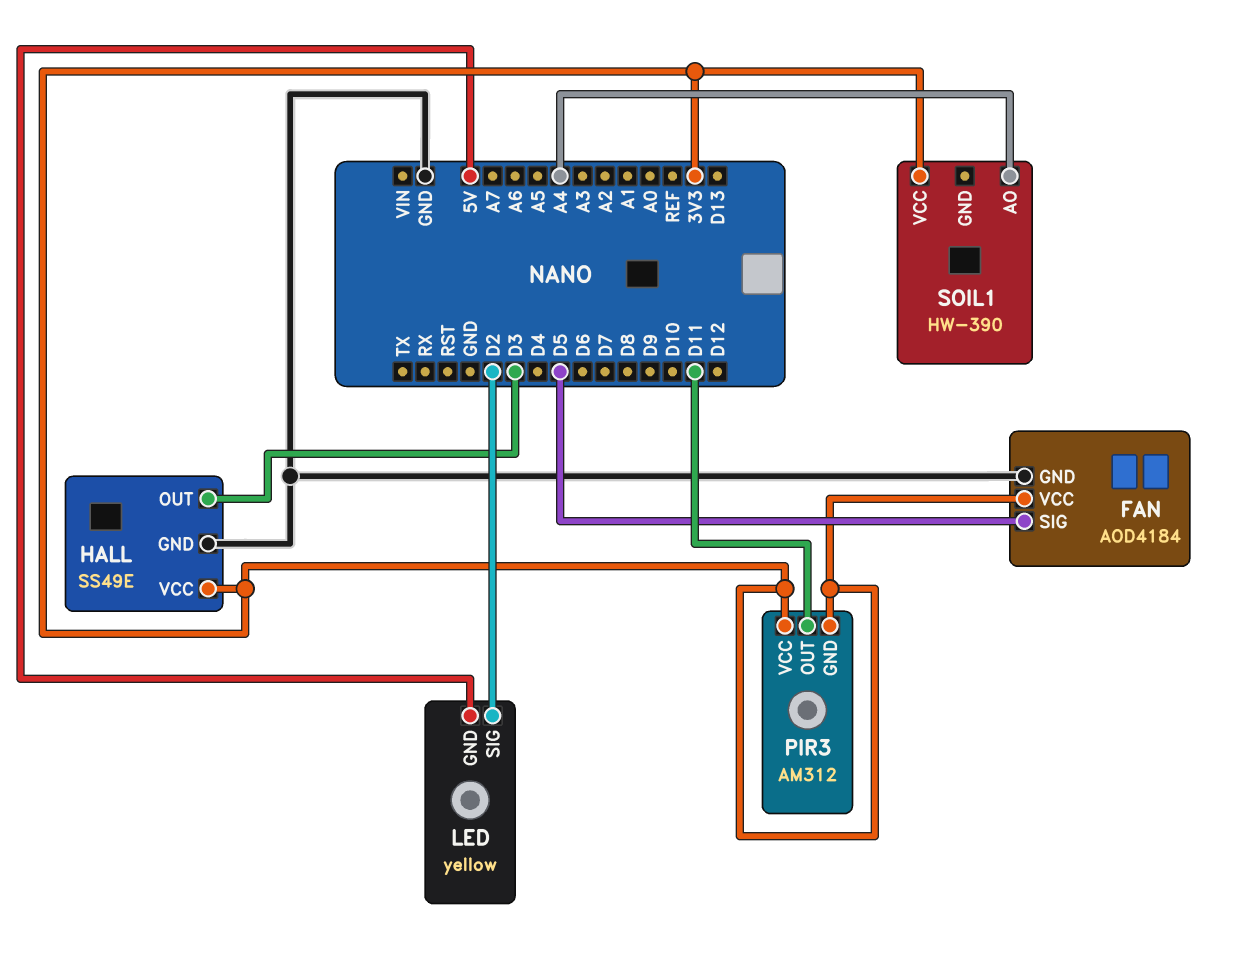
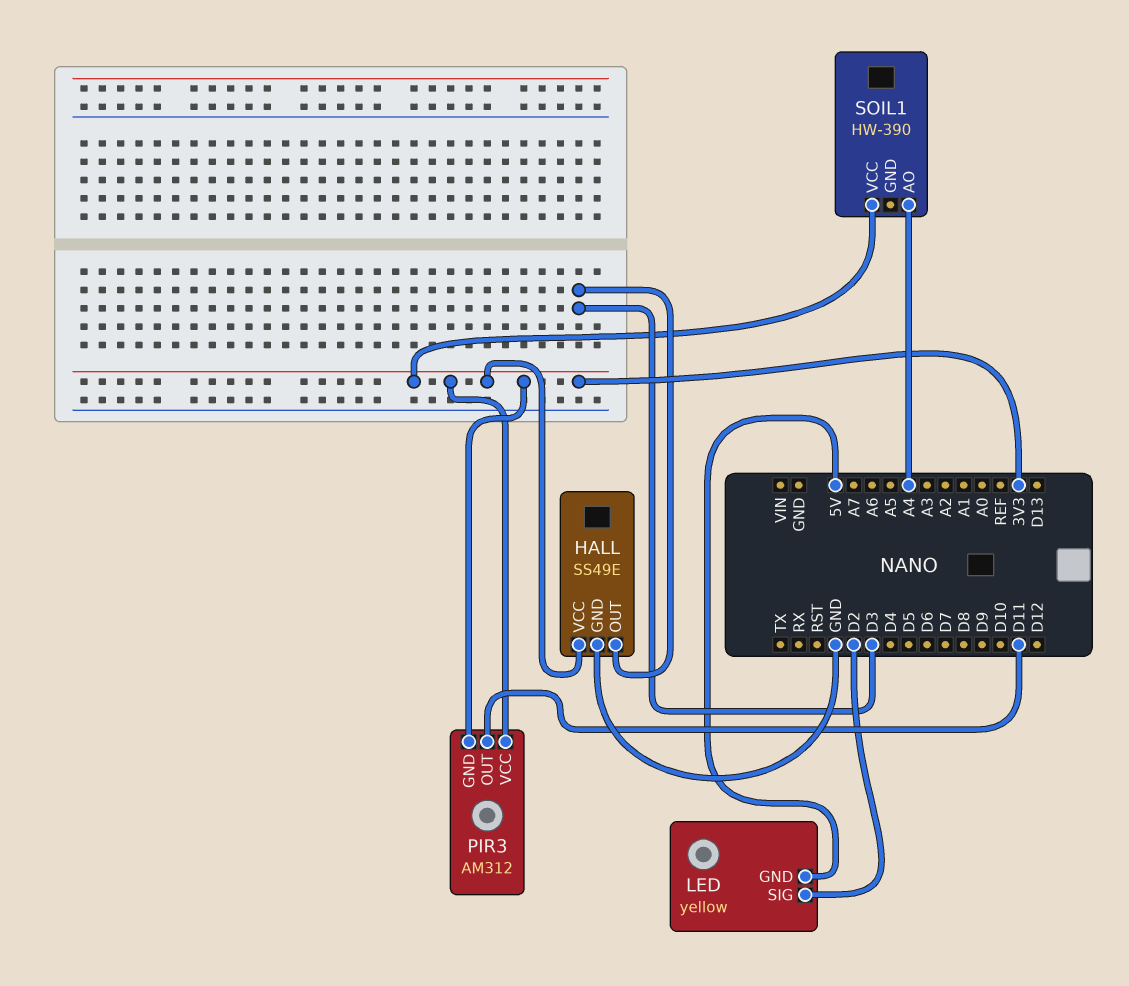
FAN: AOD4184 -> none
FAN pin GND: GND -> none
FAN pin SIG: D5 -> none
FAN pin VCC: 3V3 -> none

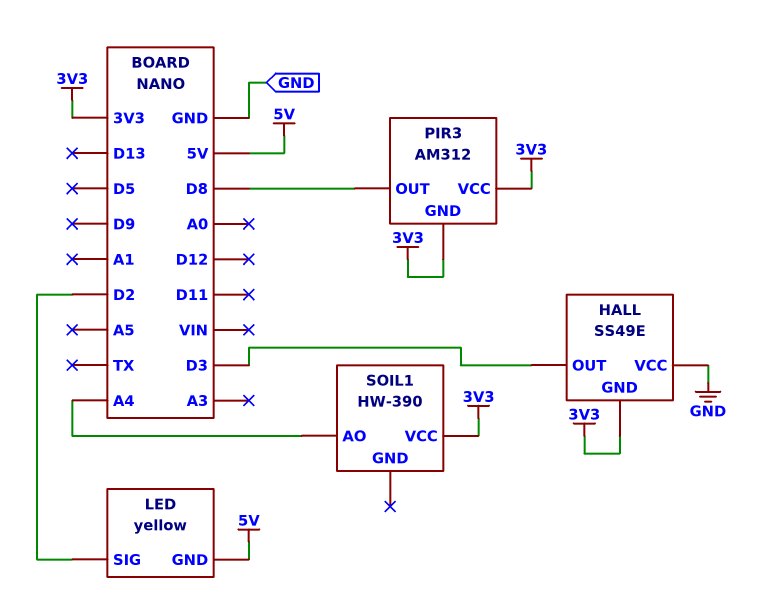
HALL pin GND: GND -> 3V3
HALL pin VCC: 3V3 -> GND
PIR3 pin OUT: D11 -> D8

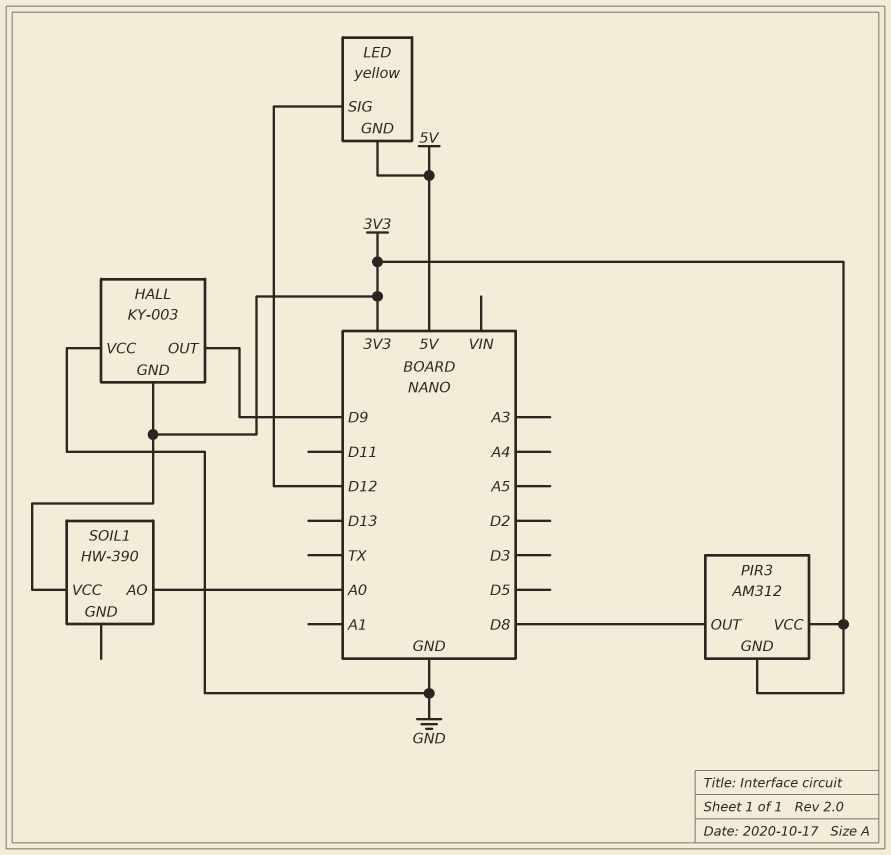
HALL: SS49E -> KY-003
HALL pin OUT: D3 -> D9
LED pin SIG: D2 -> D12
SOIL1 pin AO: A4 -> A0

